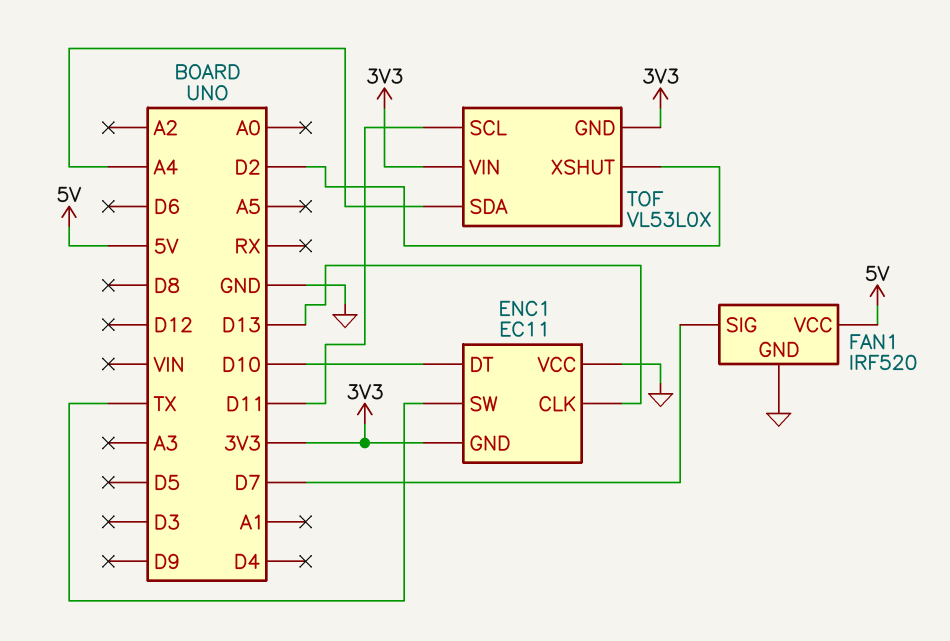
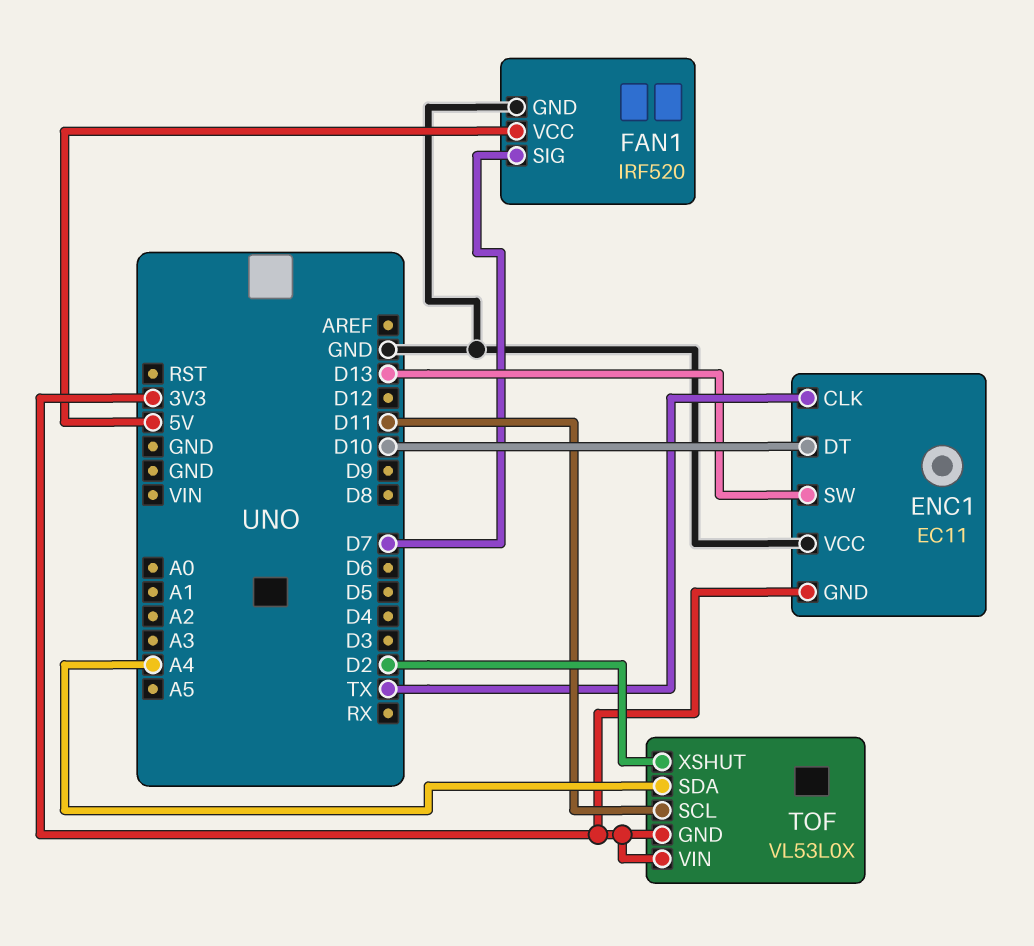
ENC1 pin CLK: D13 -> TX
ENC1 pin SW: TX -> D13

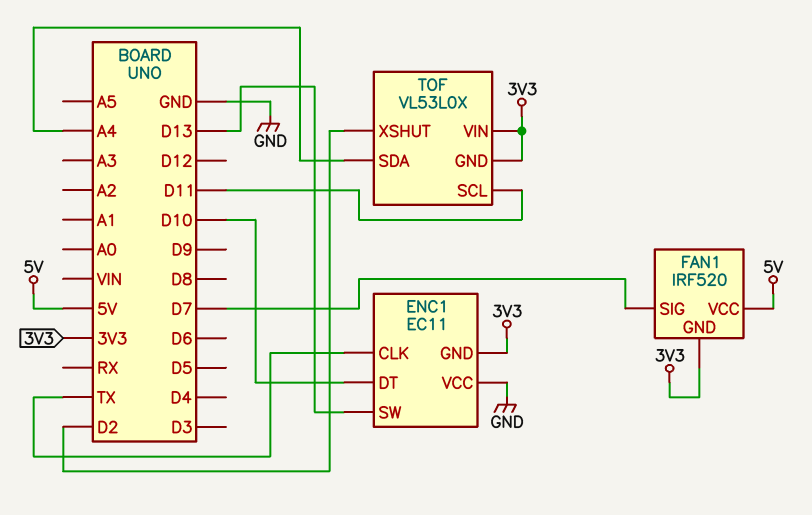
FAN1 pin GND: GND -> 3V3

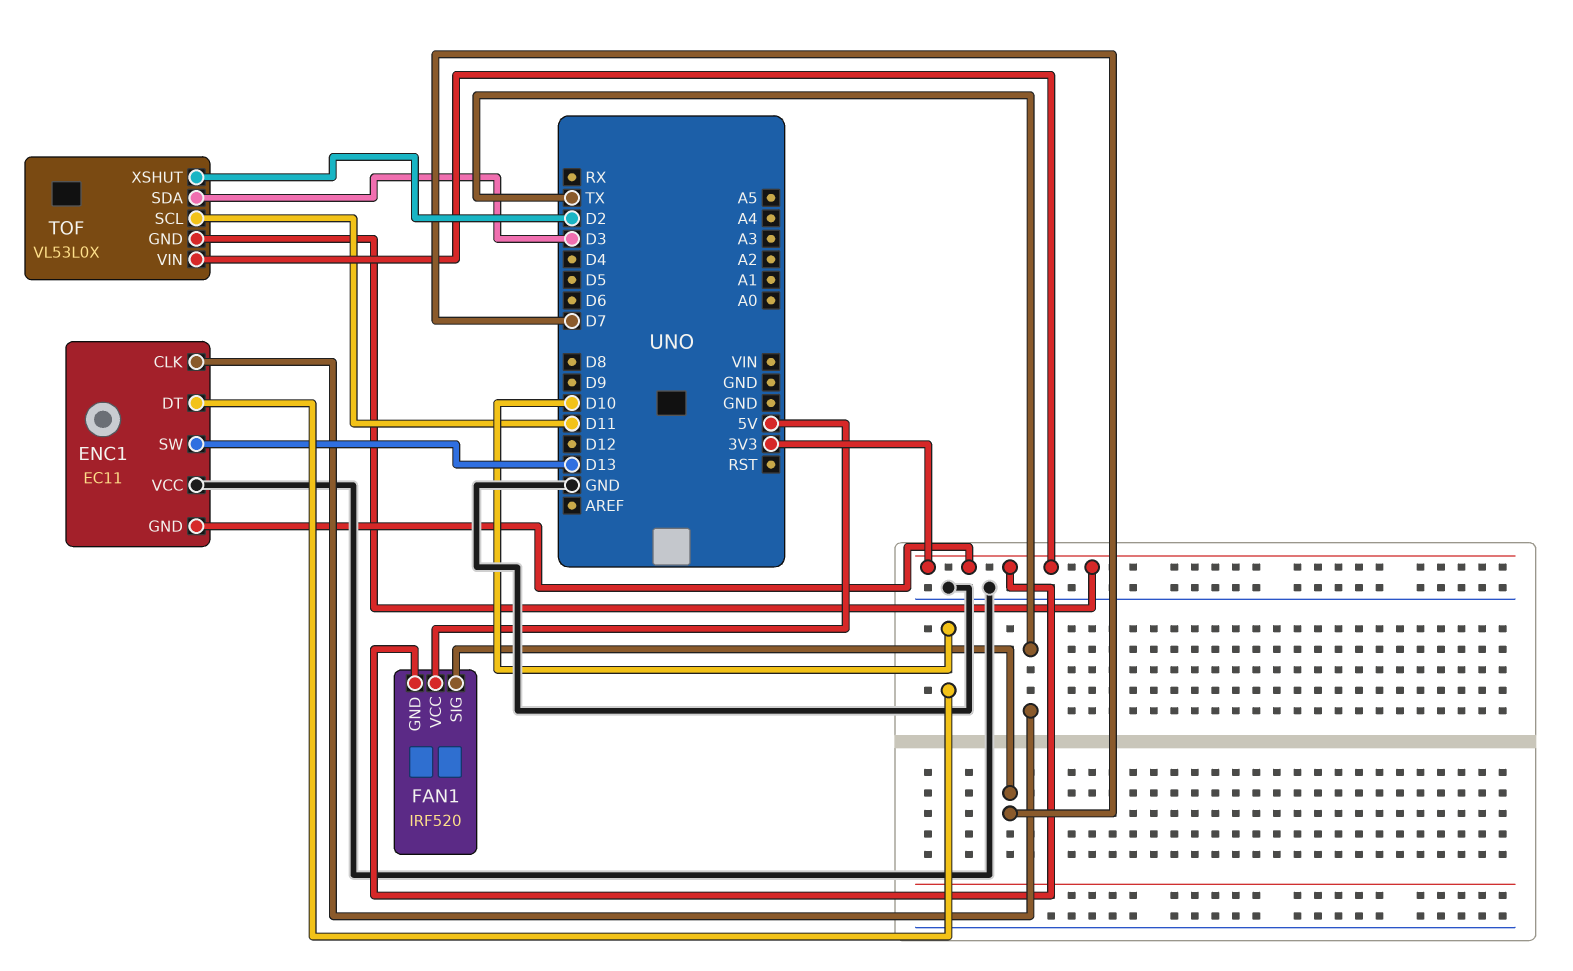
TOF pin SDA: A4 -> D3

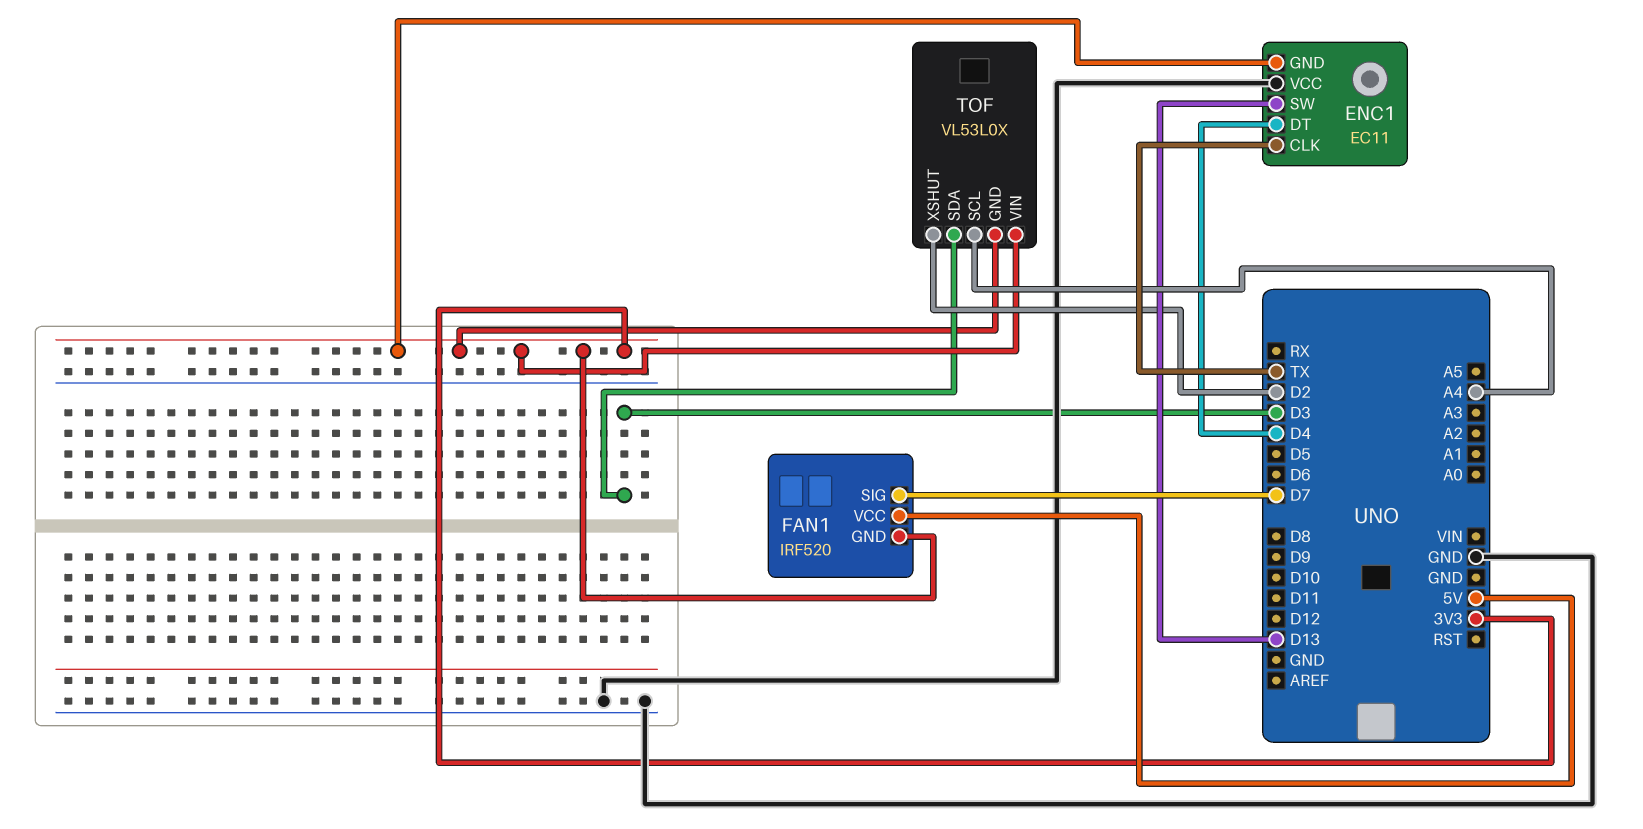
ENC1 pin DT: D10 -> D4
TOF pin SCL: D11 -> A4

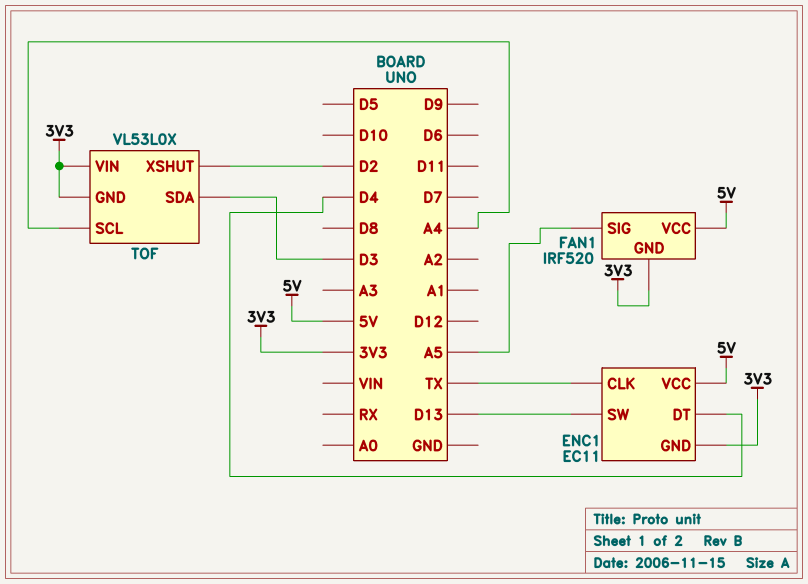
ENC1 pin VCC: GND -> 5V
FAN1 pin SIG: D7 -> A5

